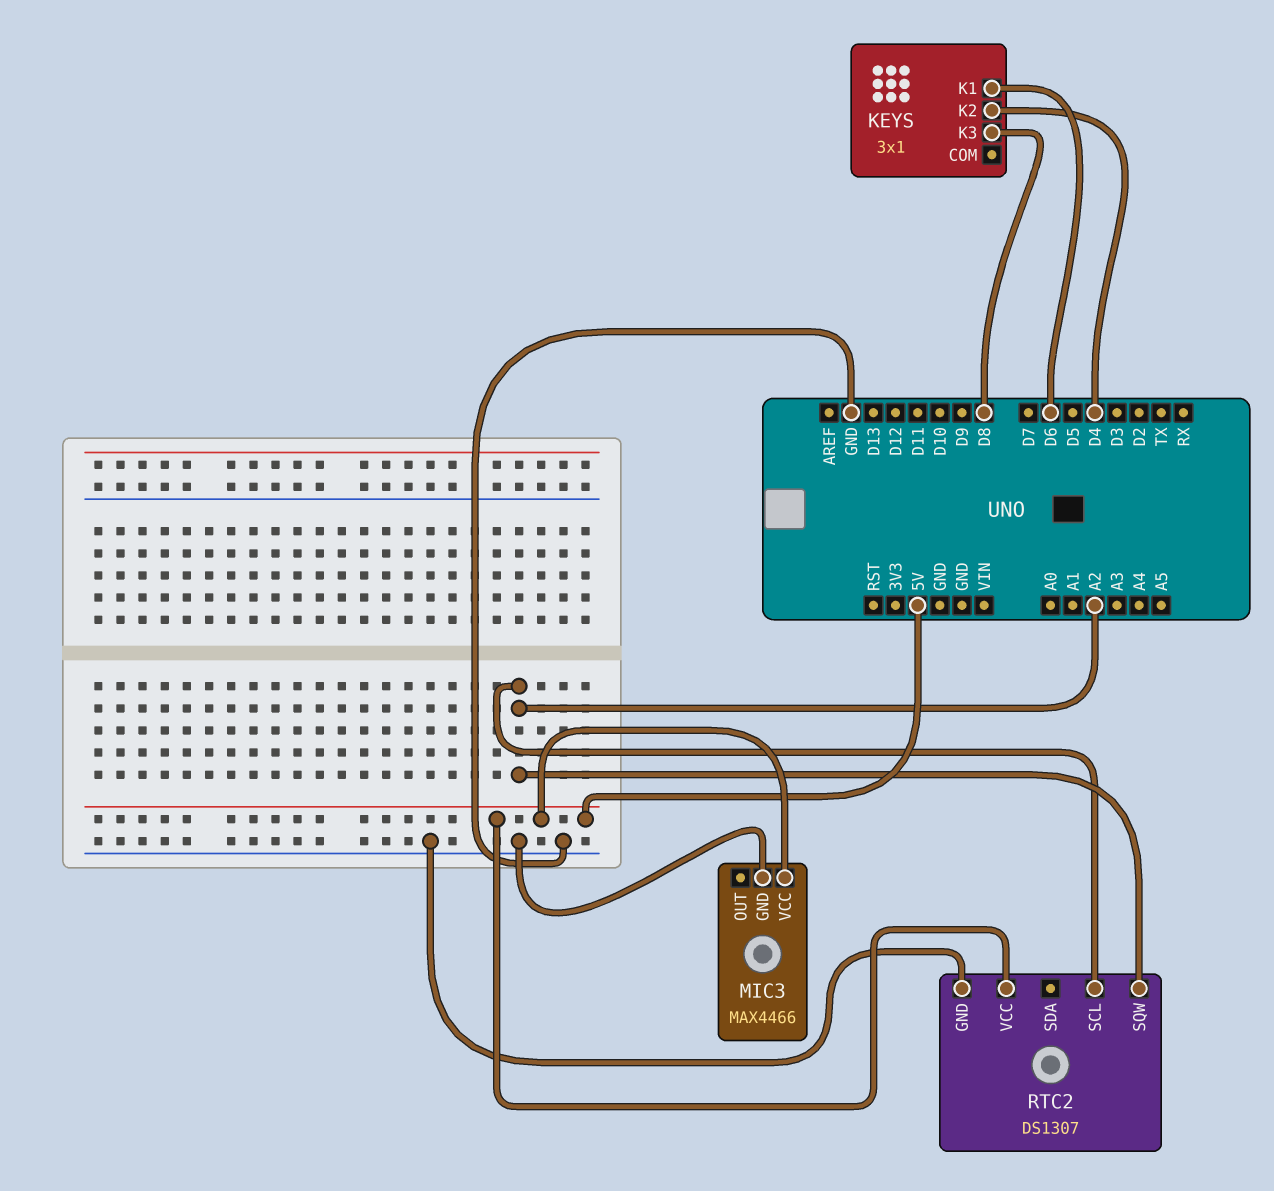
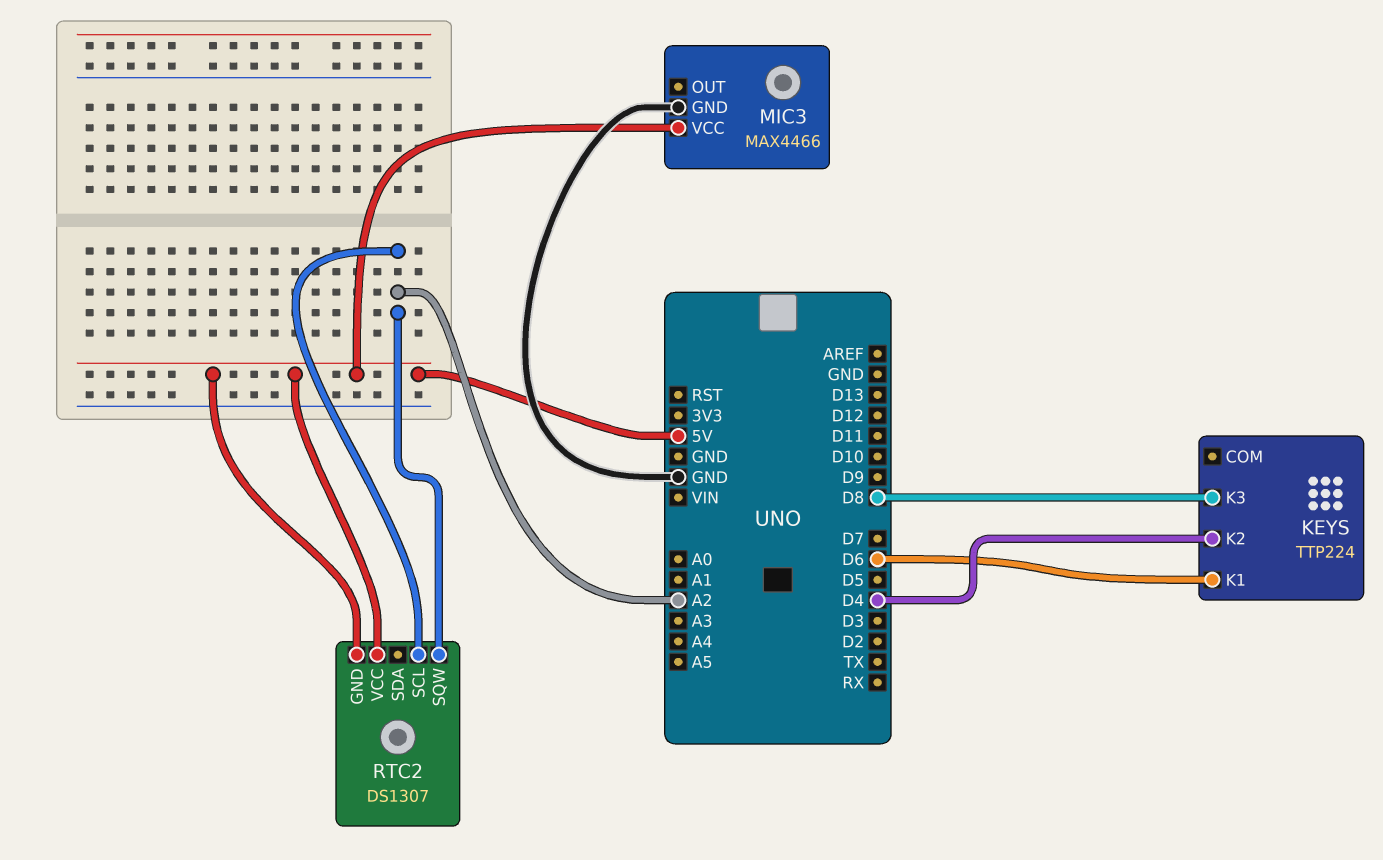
KEYS: 3x1 -> TTP224
RTC2 pin GND: GND -> 5V

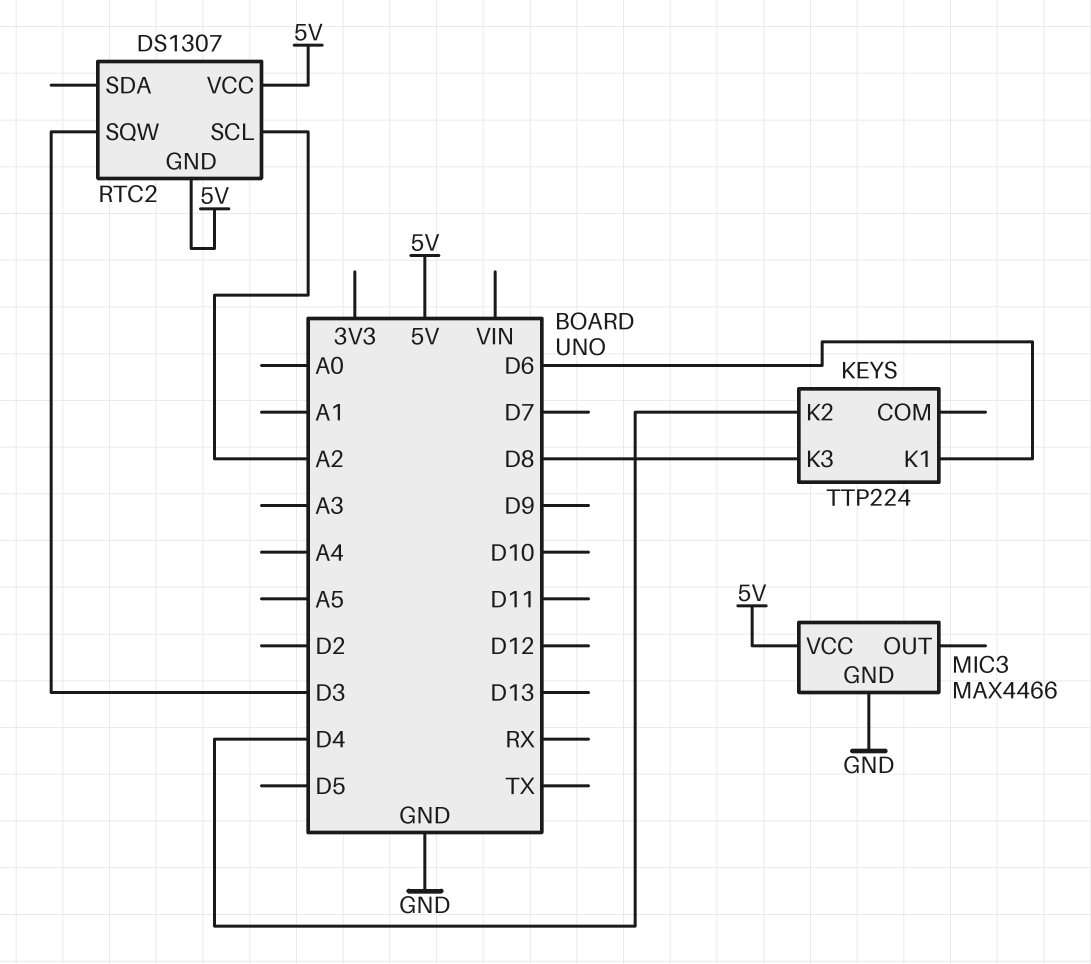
RTC2 pin SQW: A2 -> D3

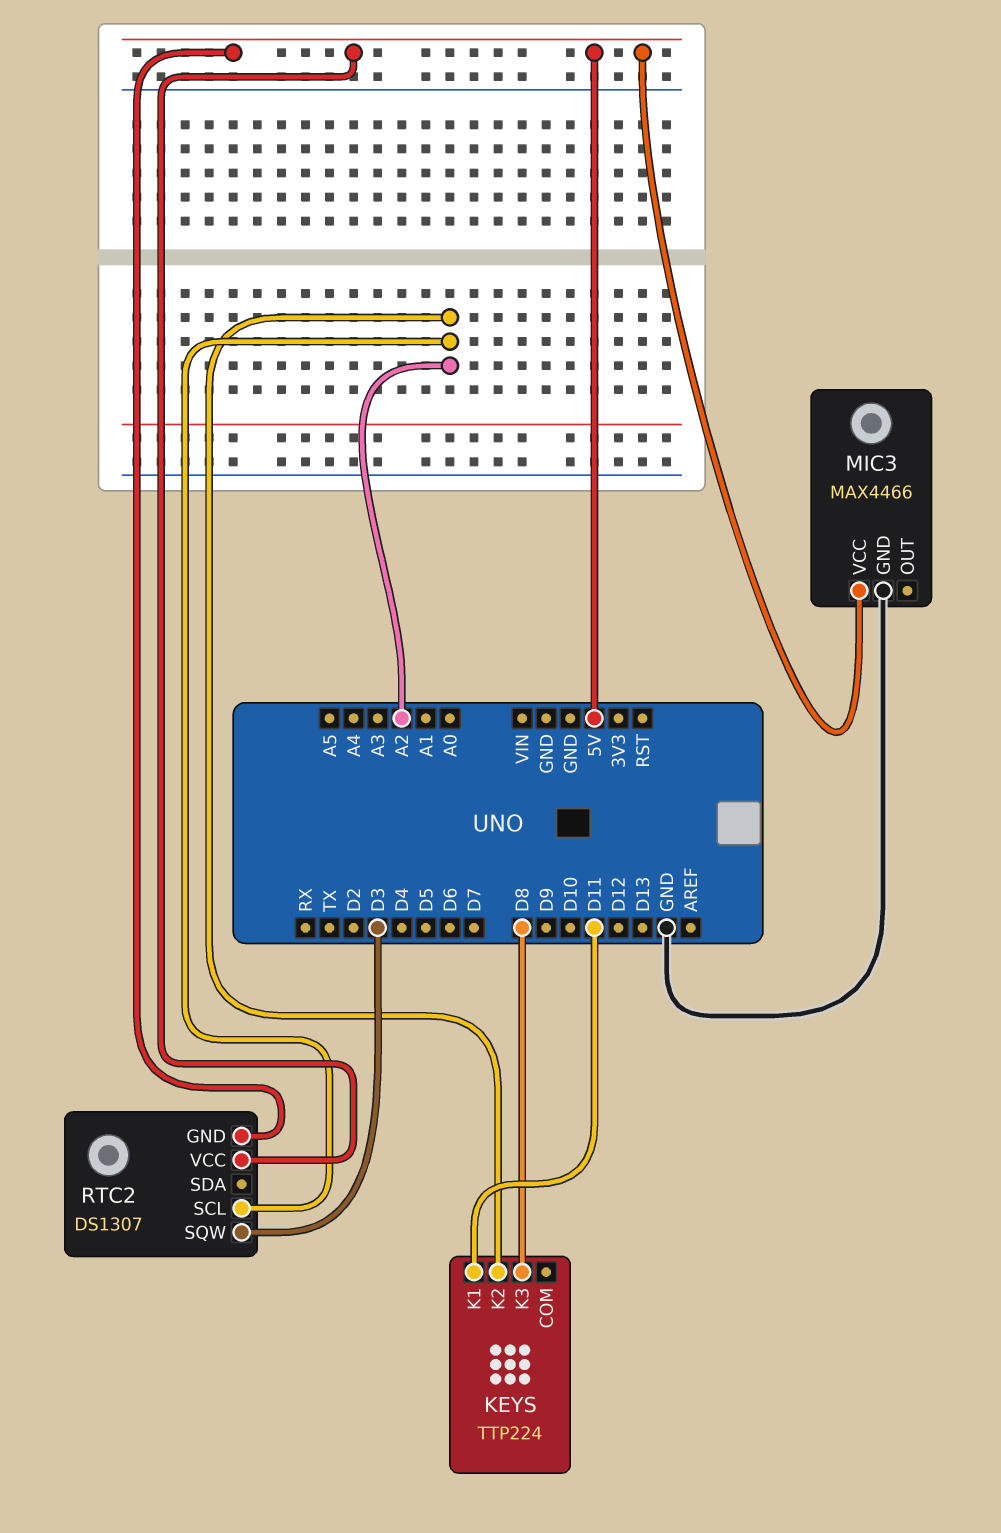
KEYS pin K1: D6 -> D11
KEYS pin K2: D4 -> A2

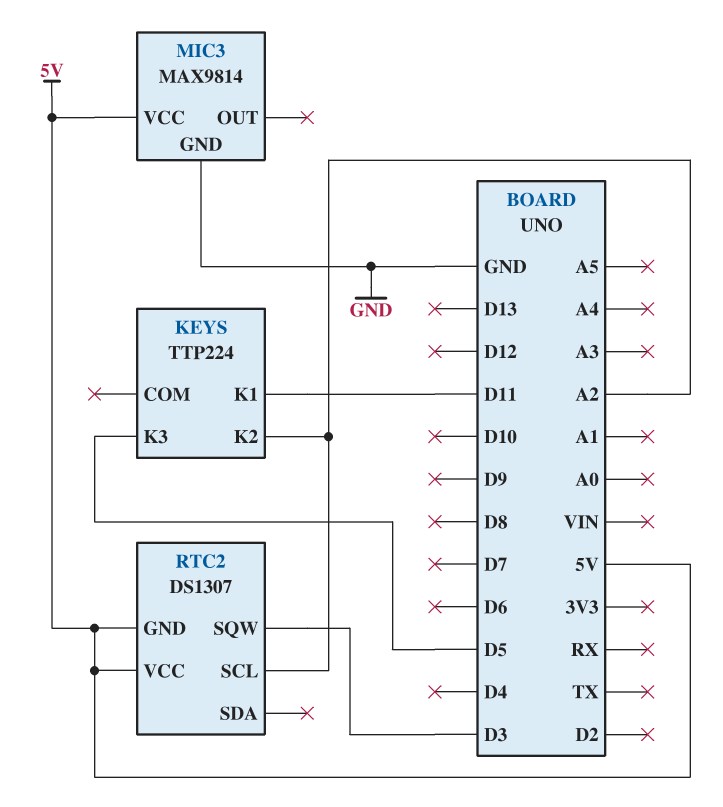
KEYS pin K3: D8 -> D5
MIC3: MAX4466 -> MAX9814

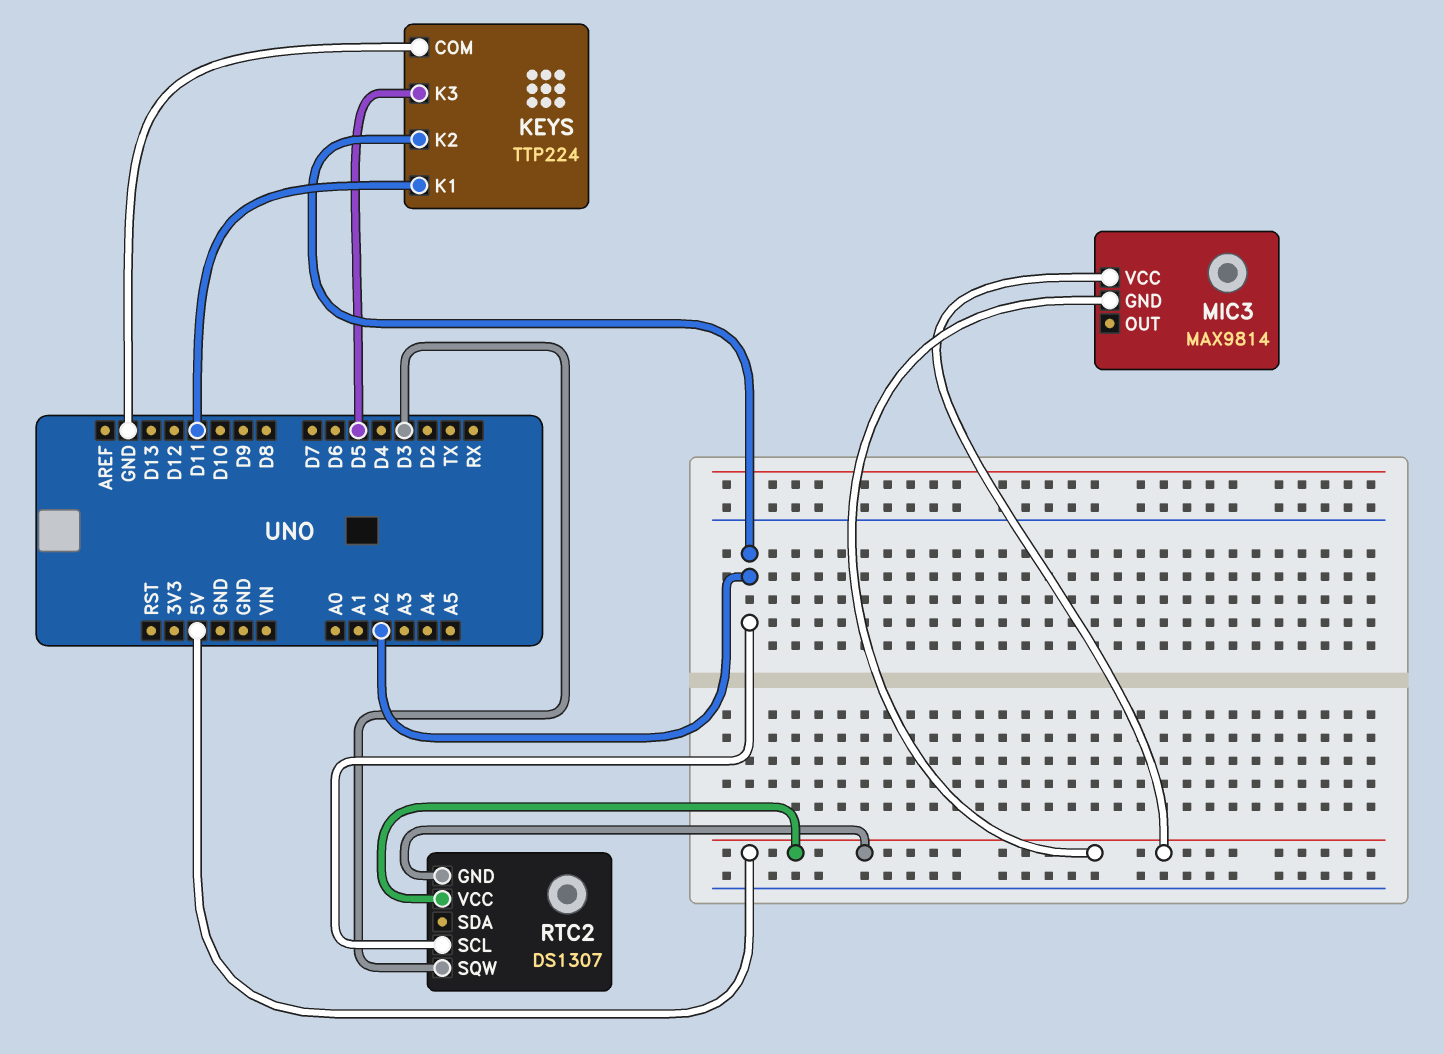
KEYS pin COM: none -> GND
MIC3 pin GND: GND -> 5V

